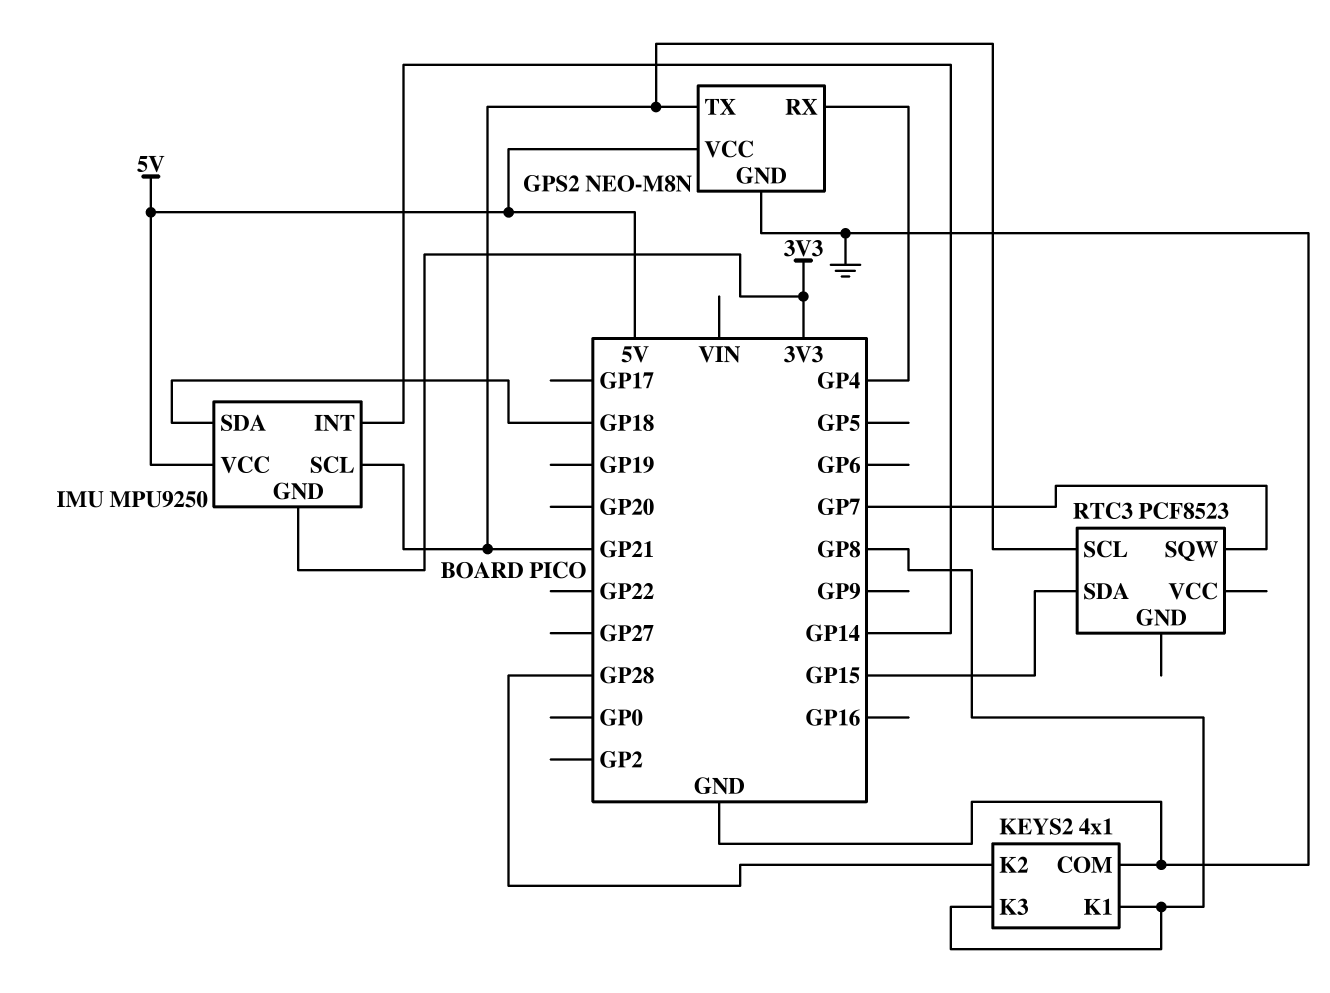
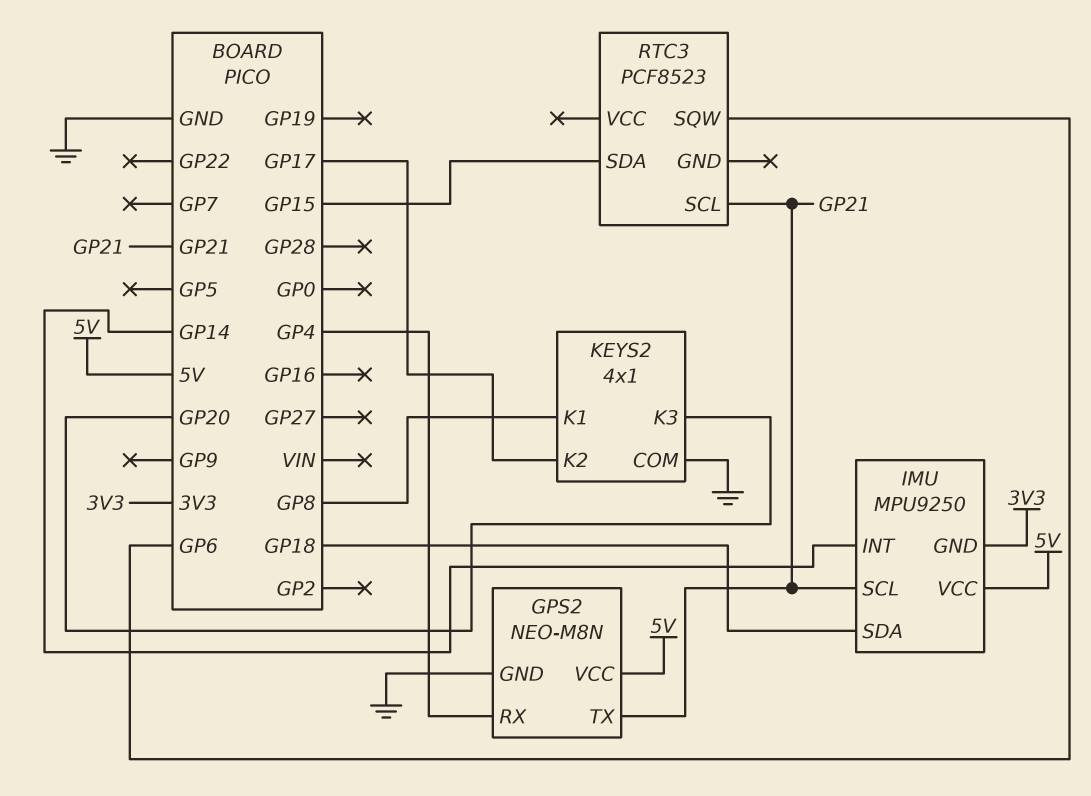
KEYS2 pin K2: GP28 -> GP17
KEYS2 pin K3: GP8 -> GP20
RTC3 pin SQW: GP7 -> GP6

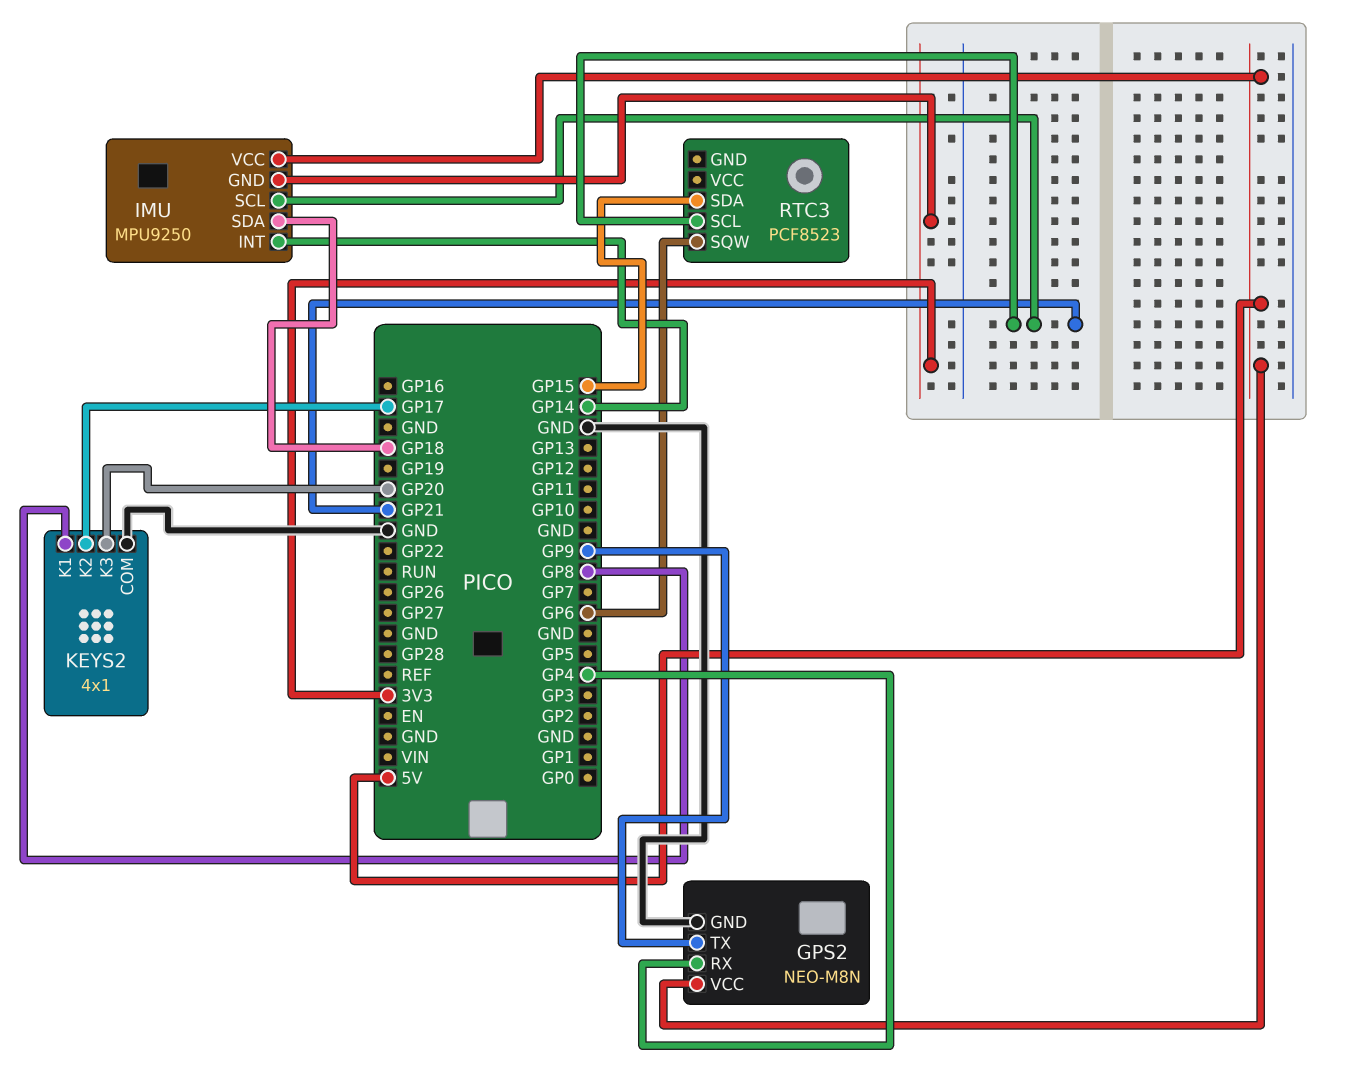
GPS2 pin TX: GP21 -> GP9

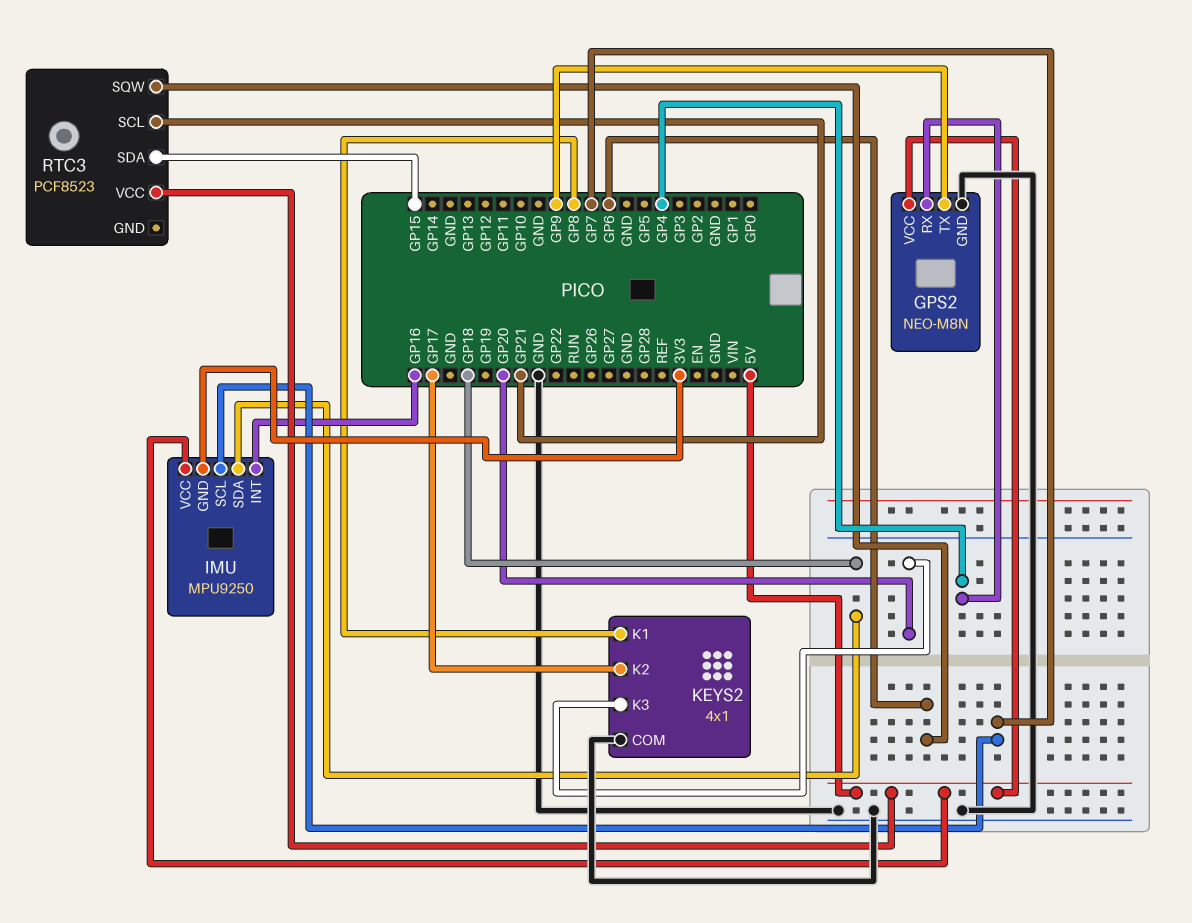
IMU pin INT: GP14 -> GP16
IMU pin SCL: GP21 -> GP7
RTC3 pin VCC: none -> 5V

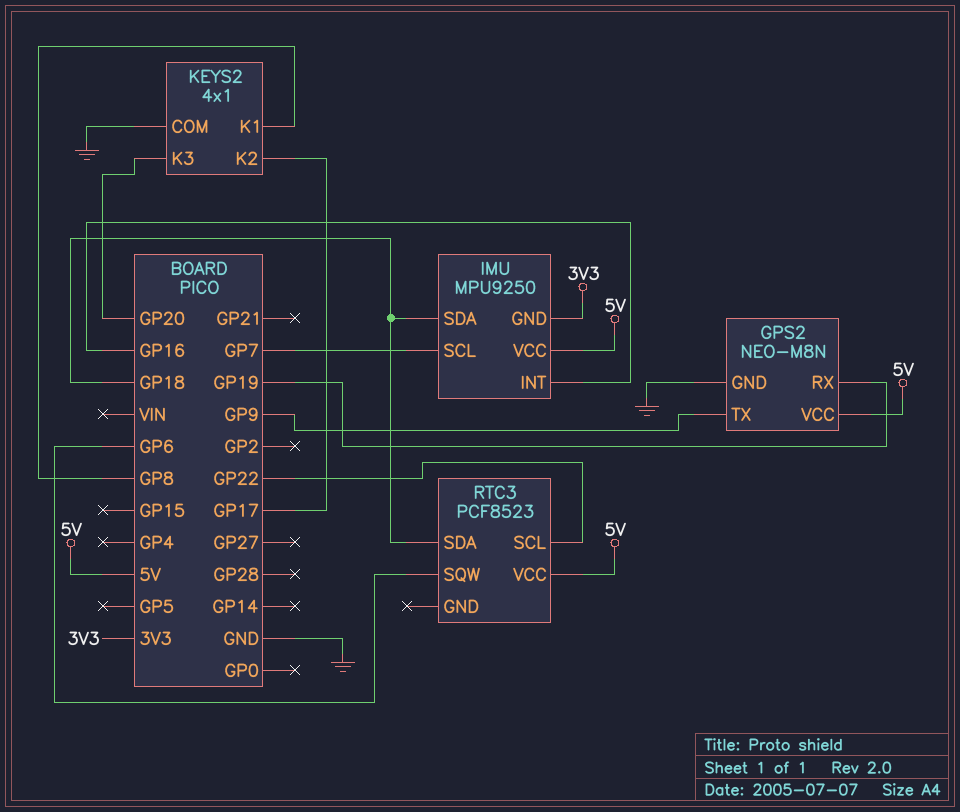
GPS2 pin RX: GP4 -> GP19
RTC3 pin SCL: GP21 -> GP22
RTC3 pin SDA: GP15 -> GP18

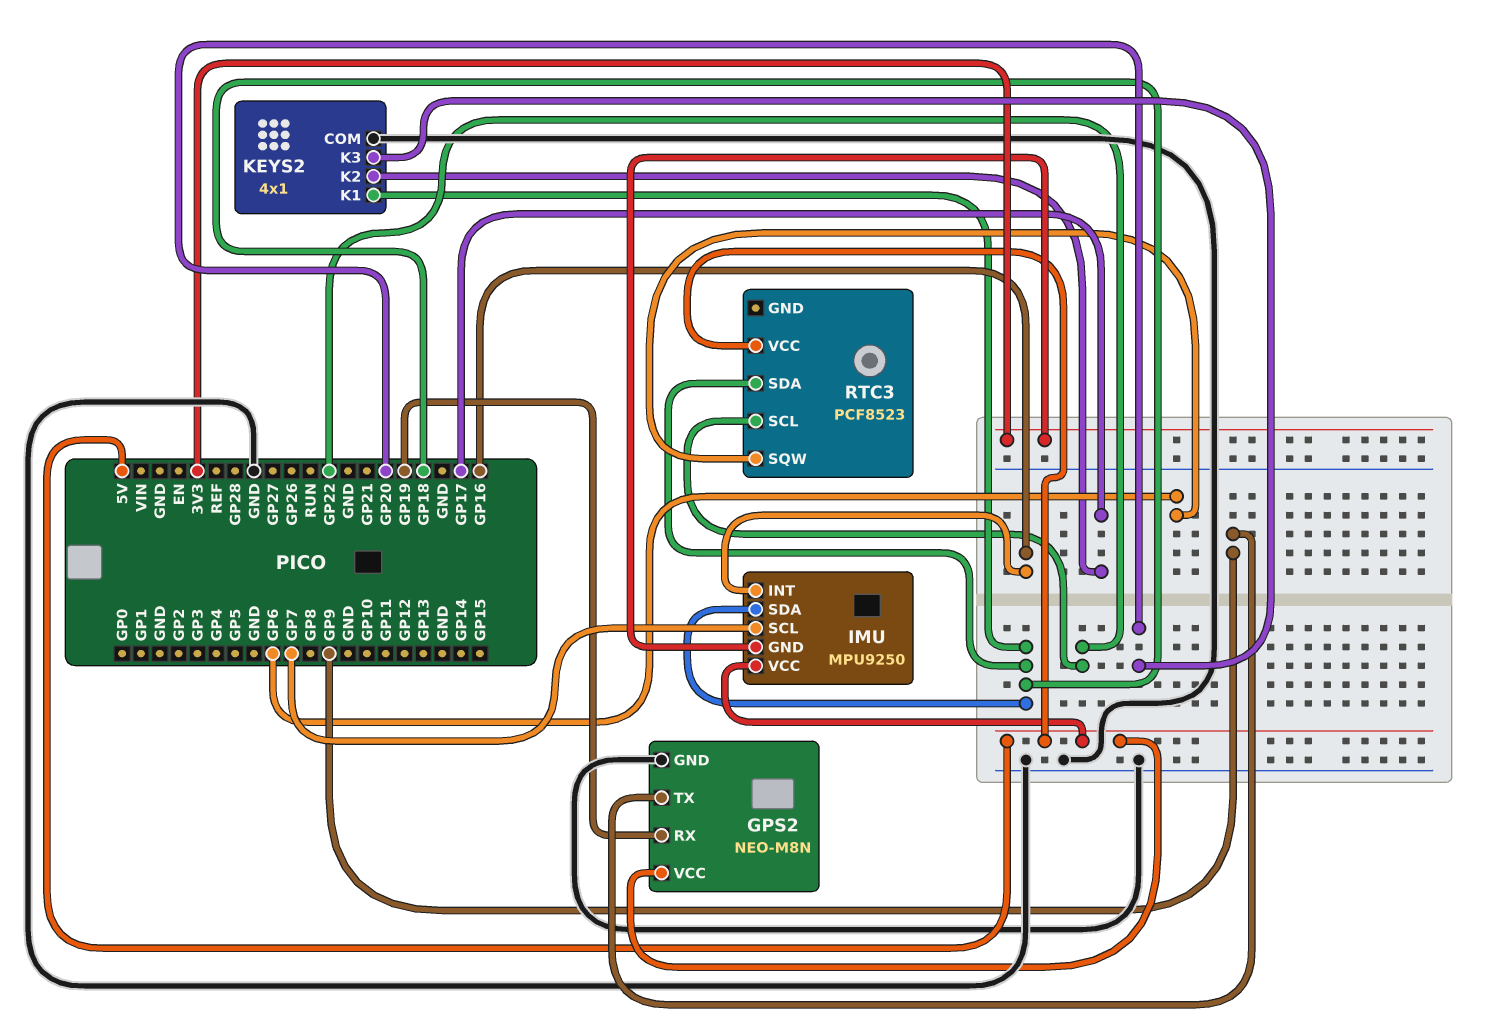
KEYS2 pin K1: GP8 -> GP18

